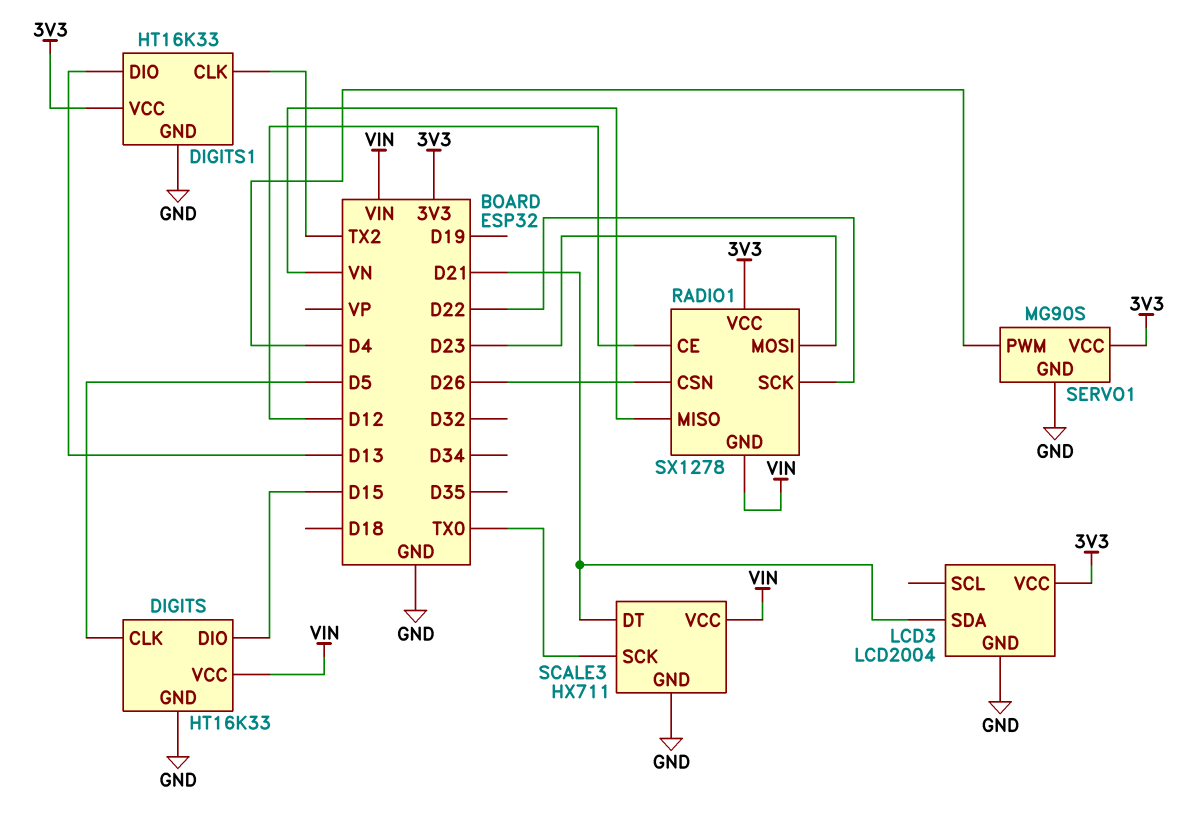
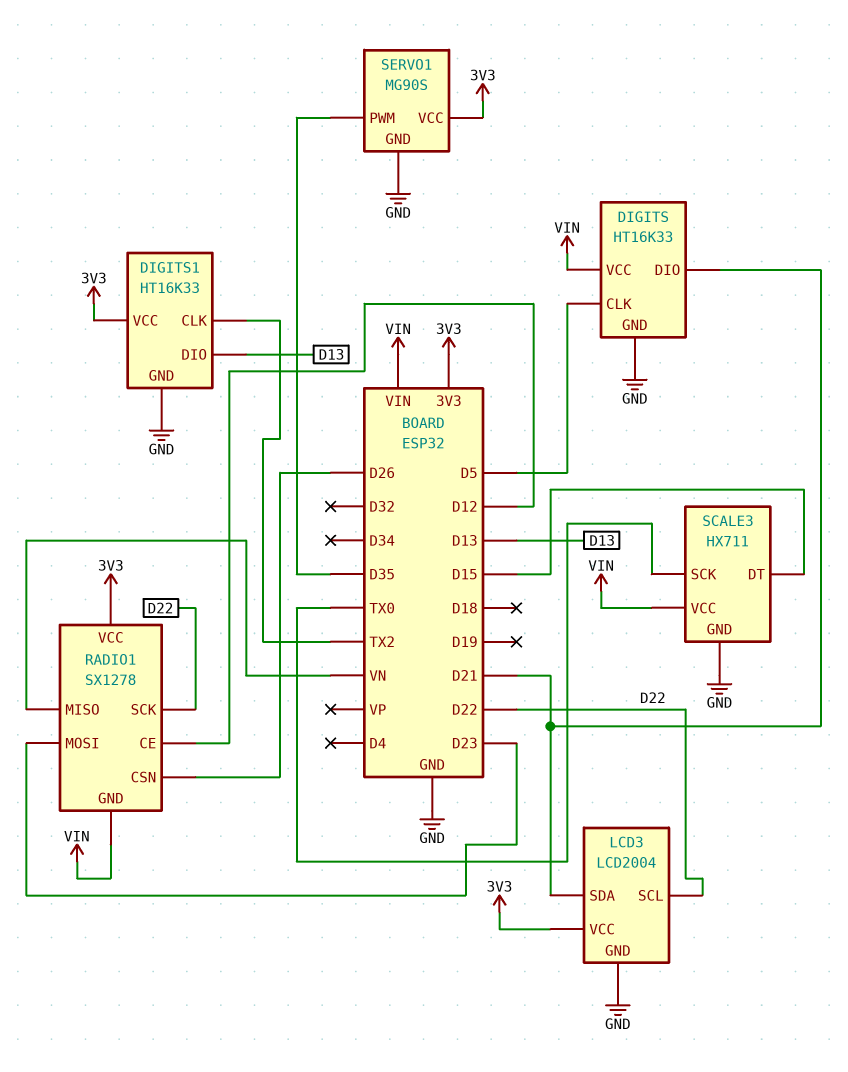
DIGITS pin DIO: D15 -> D21
LCD3 pin SCL: none -> D22
SCALE3 pin DT: D21 -> D15
SERVO1 pin PWM: D4 -> D35

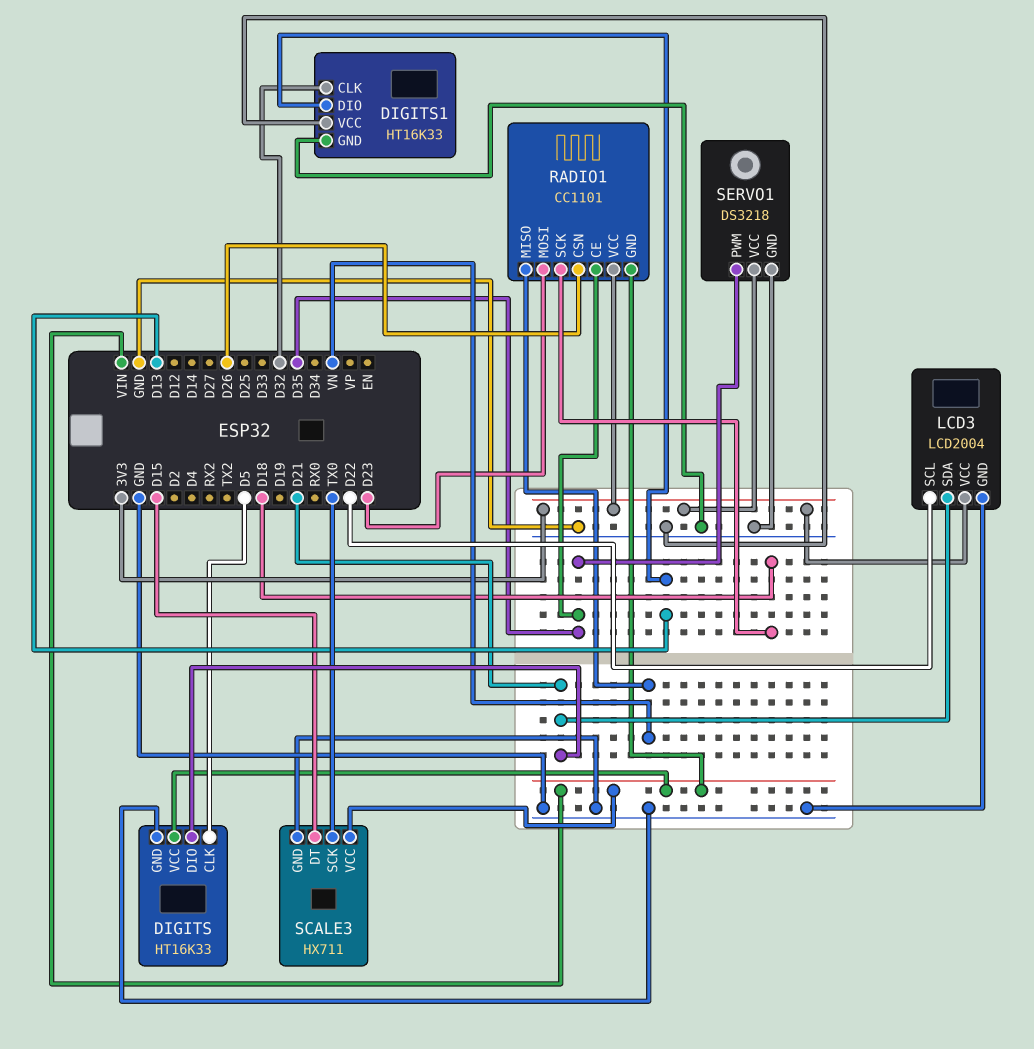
DIGITS1 pin CLK: TX2 -> D32
DIGITS1 pin VCC: 3V3 -> GND
RADIO1: SX1278 -> CC1101
RADIO1 pin CE: D12 -> D35
RADIO1 pin SCK: D22 -> D18
SERVO1: MG90S -> DS3218

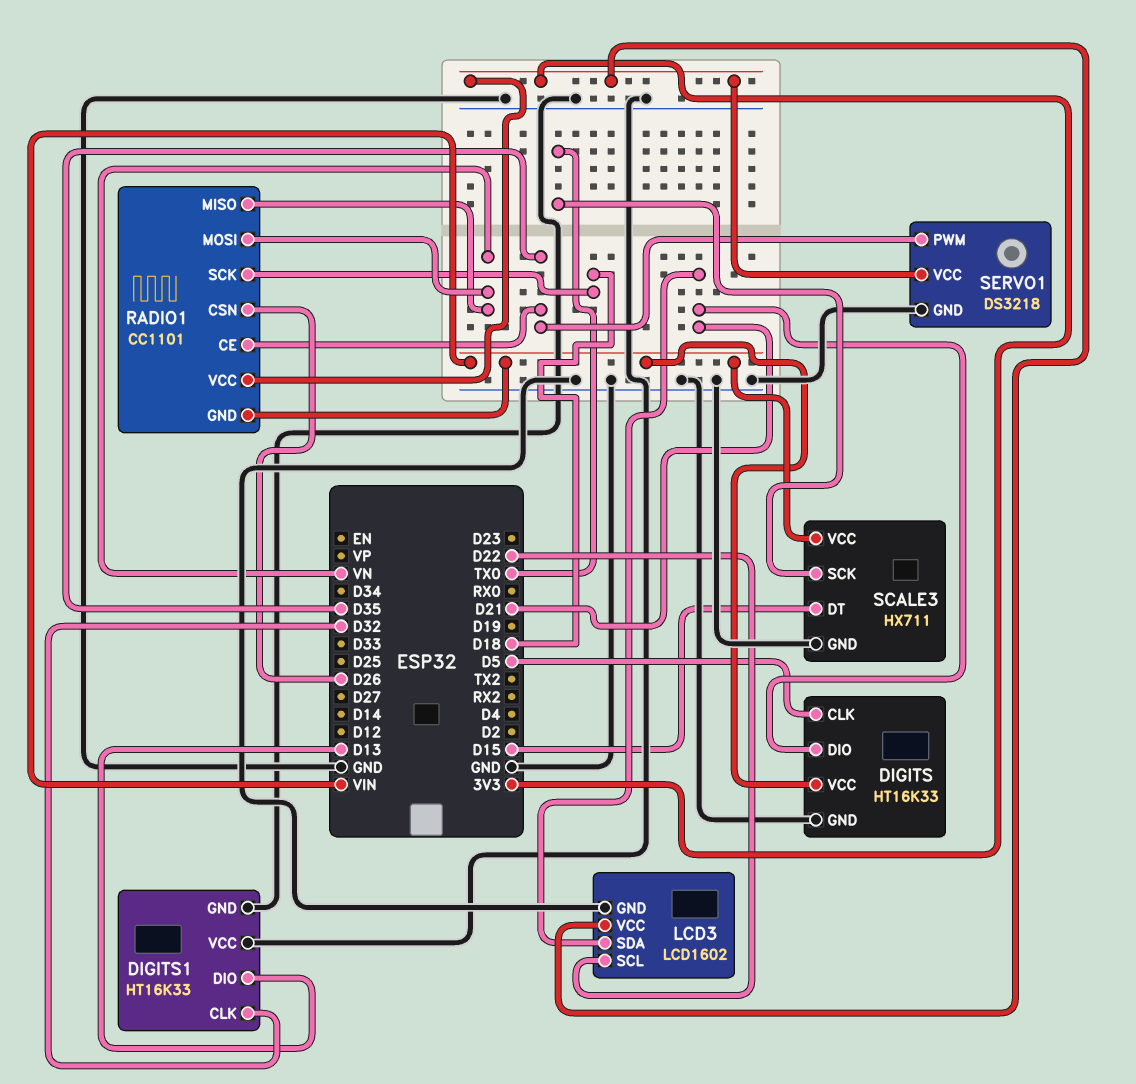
LCD3: LCD2004 -> LCD1602
RADIO1 pin MOSI: D23 -> VN

